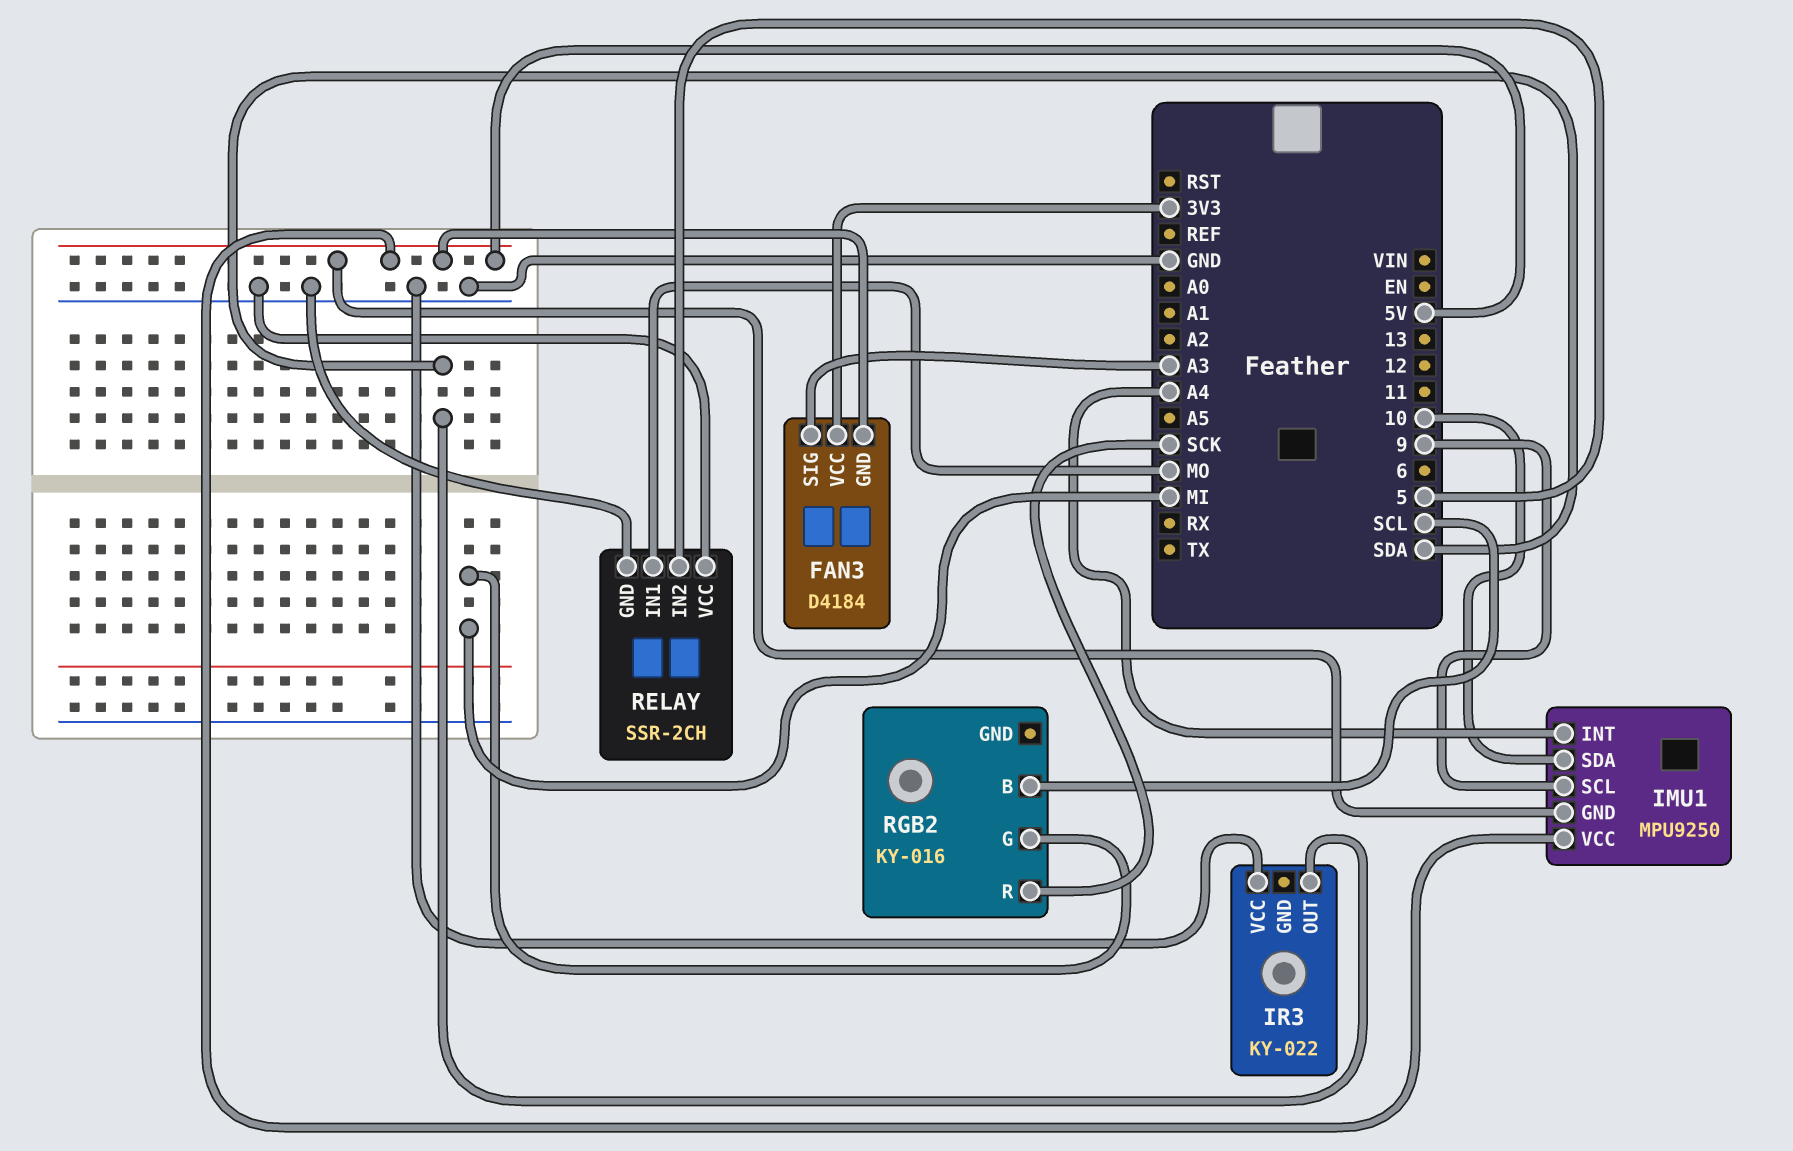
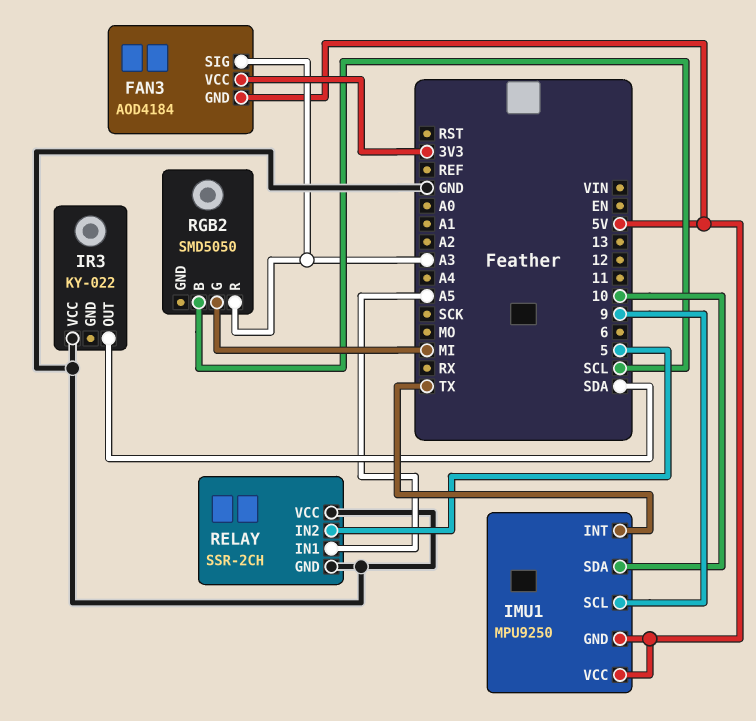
FAN3: D4184 -> AOD4184
IMU1 pin INT: A4 -> TX
RELAY pin IN1: MO -> A5
RGB2: KY-016 -> SMD5050
RGB2 pin R: SCK -> A3

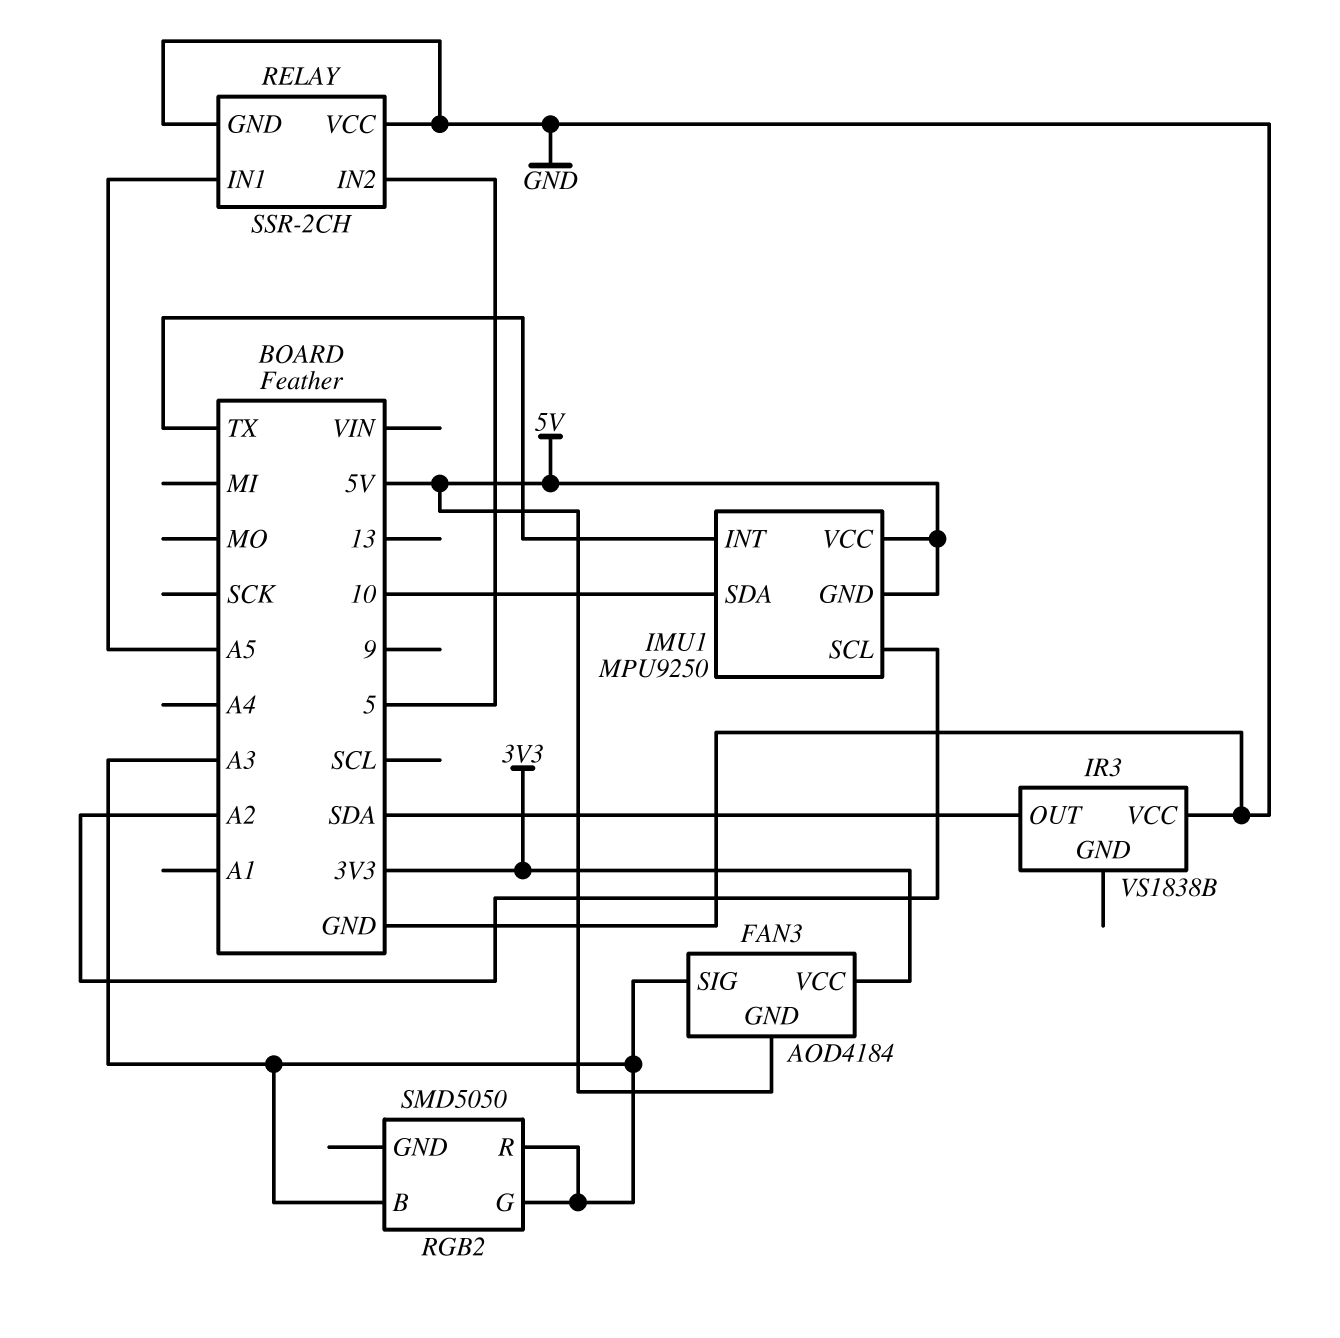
IMU1 pin SCL: 9 -> A2
IR3: KY-022 -> VS1838B
RGB2 pin B: SCL -> A3
RGB2 pin G: MI -> A3

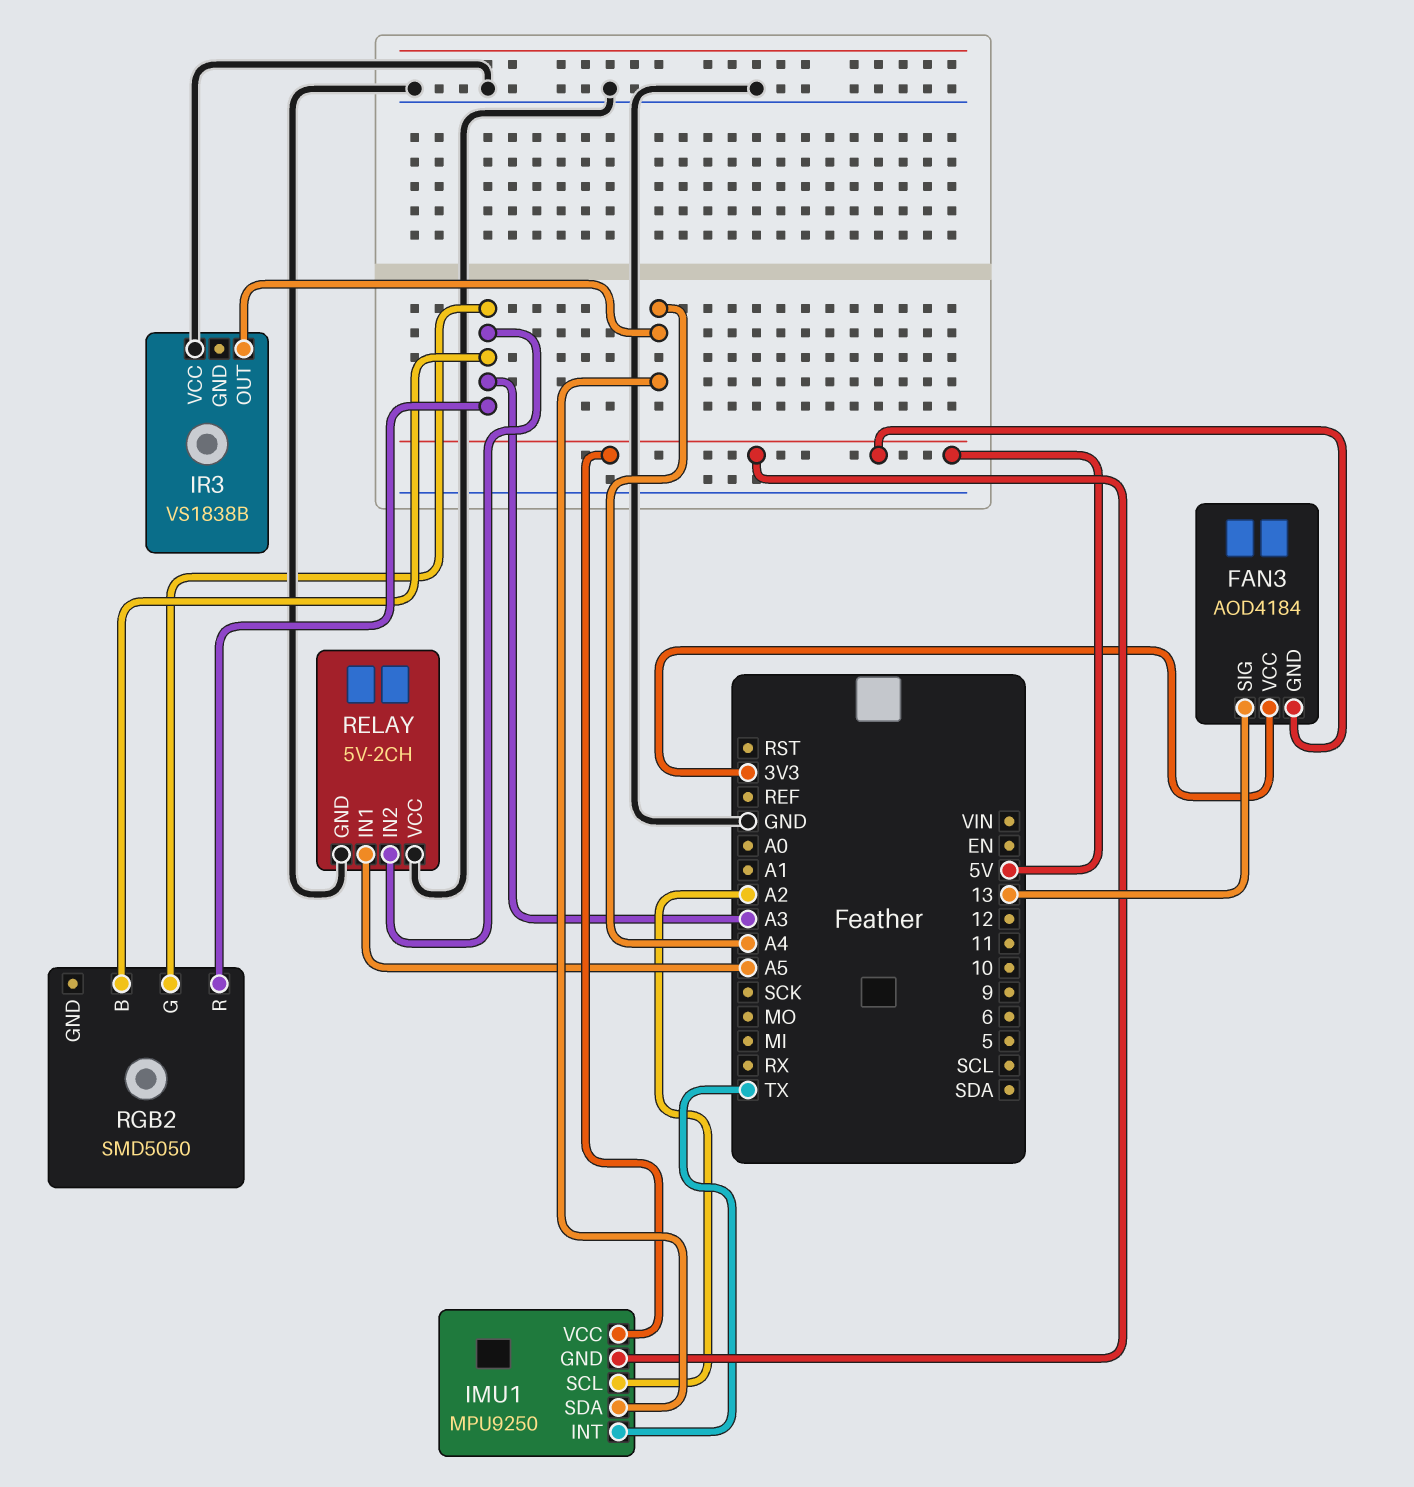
FAN3 pin SIG: A3 -> 13
IMU1 pin SDA: 10 -> A4
IR3 pin OUT: SDA -> A4
RELAY: SSR-2CH -> 5V-2CH
RELAY pin IN2: 5 -> A3

